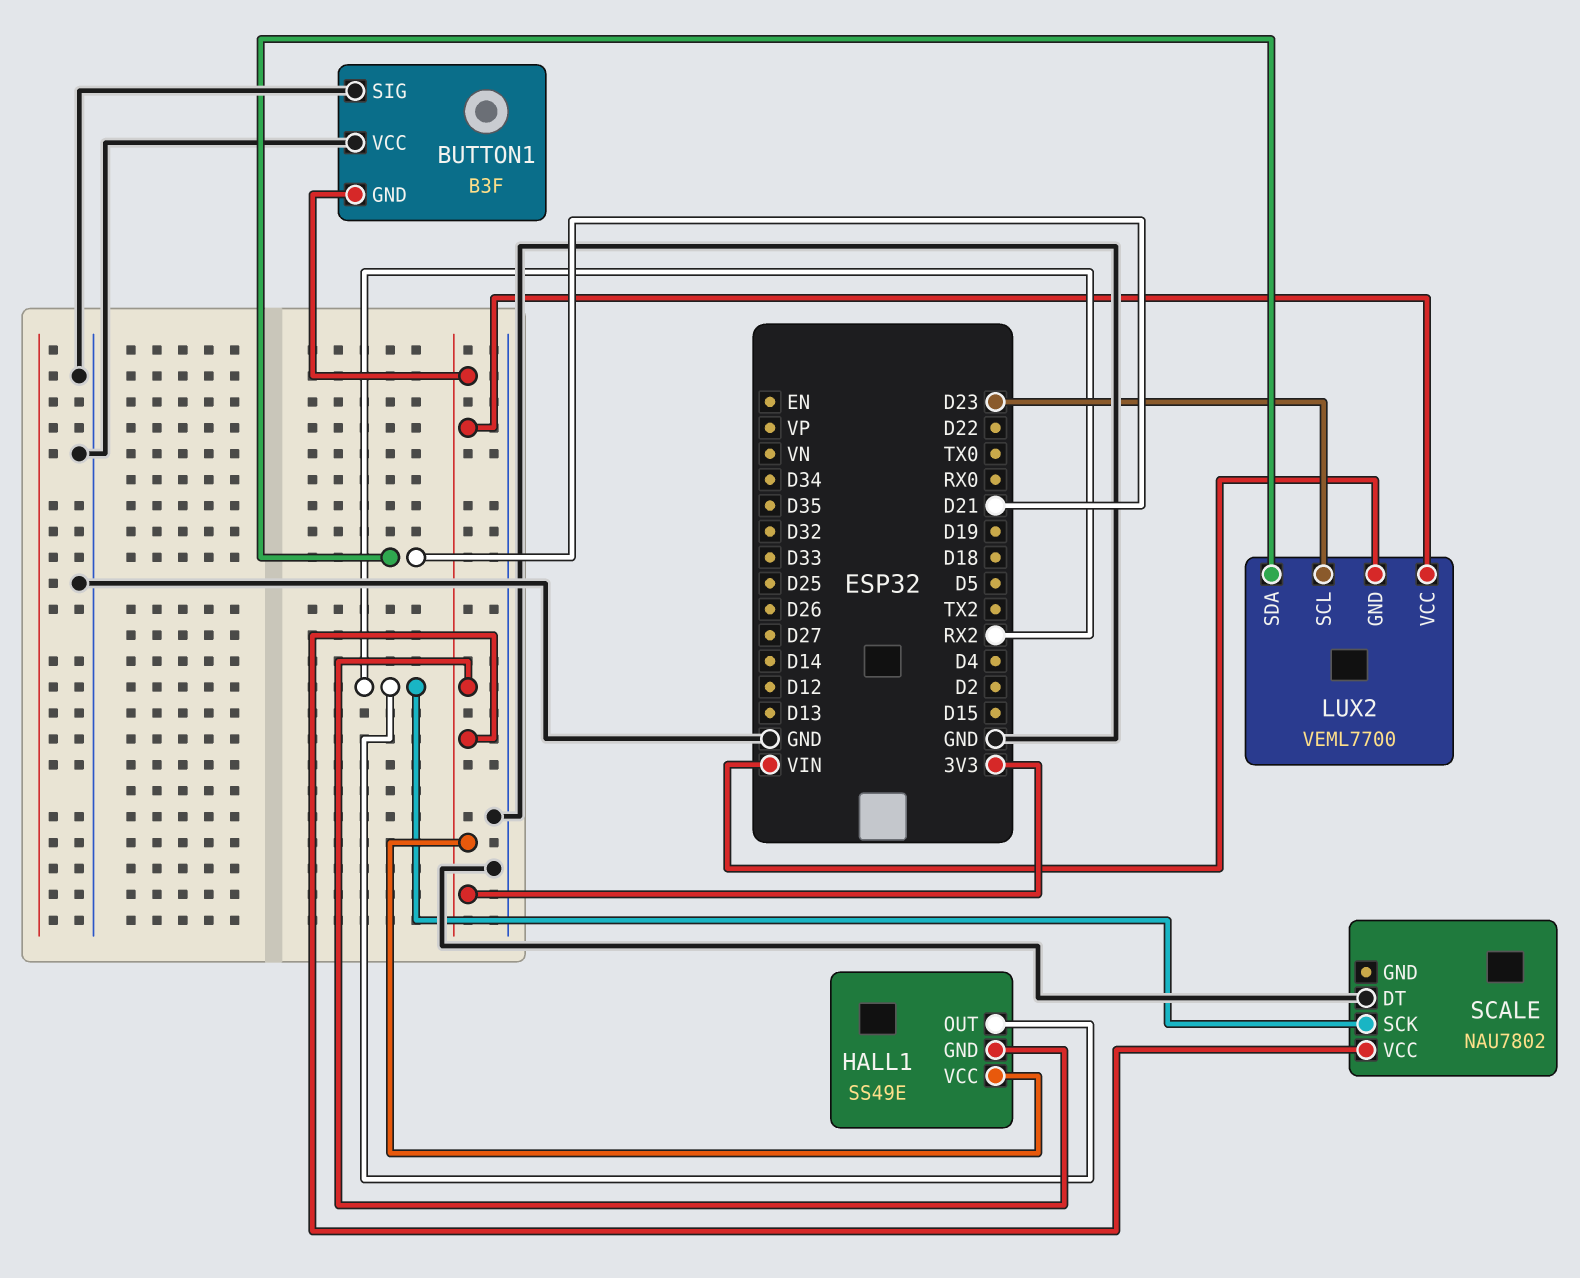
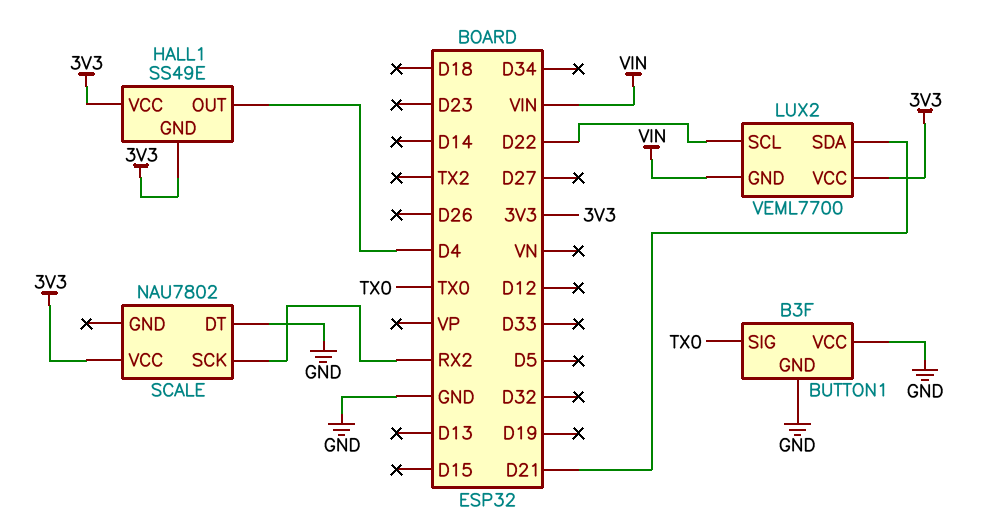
BUTTON1 pin GND: 3V3 -> GND
BUTTON1 pin SIG: GND -> TX0
HALL1 pin OUT: RX2 -> D4
LUX2 pin SCL: D23 -> D22

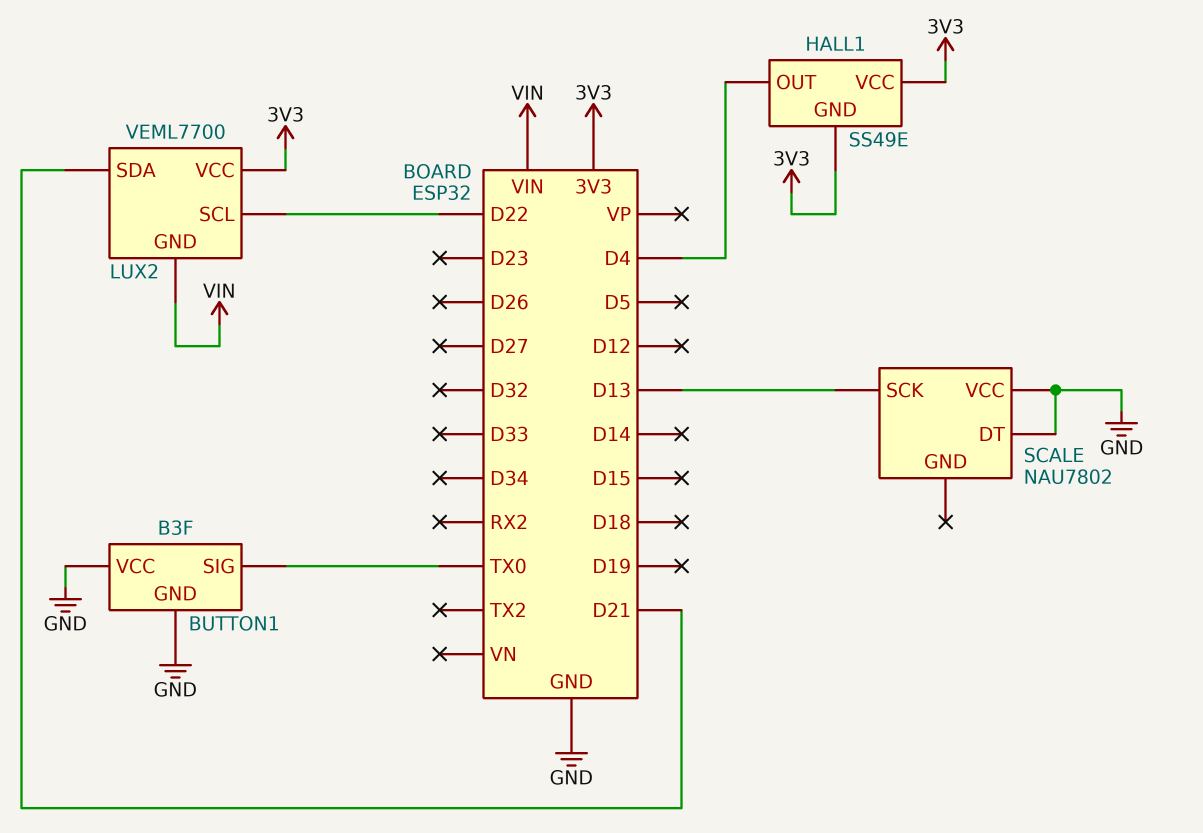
SCALE pin SCK: RX2 -> D13
SCALE pin VCC: 3V3 -> GND

